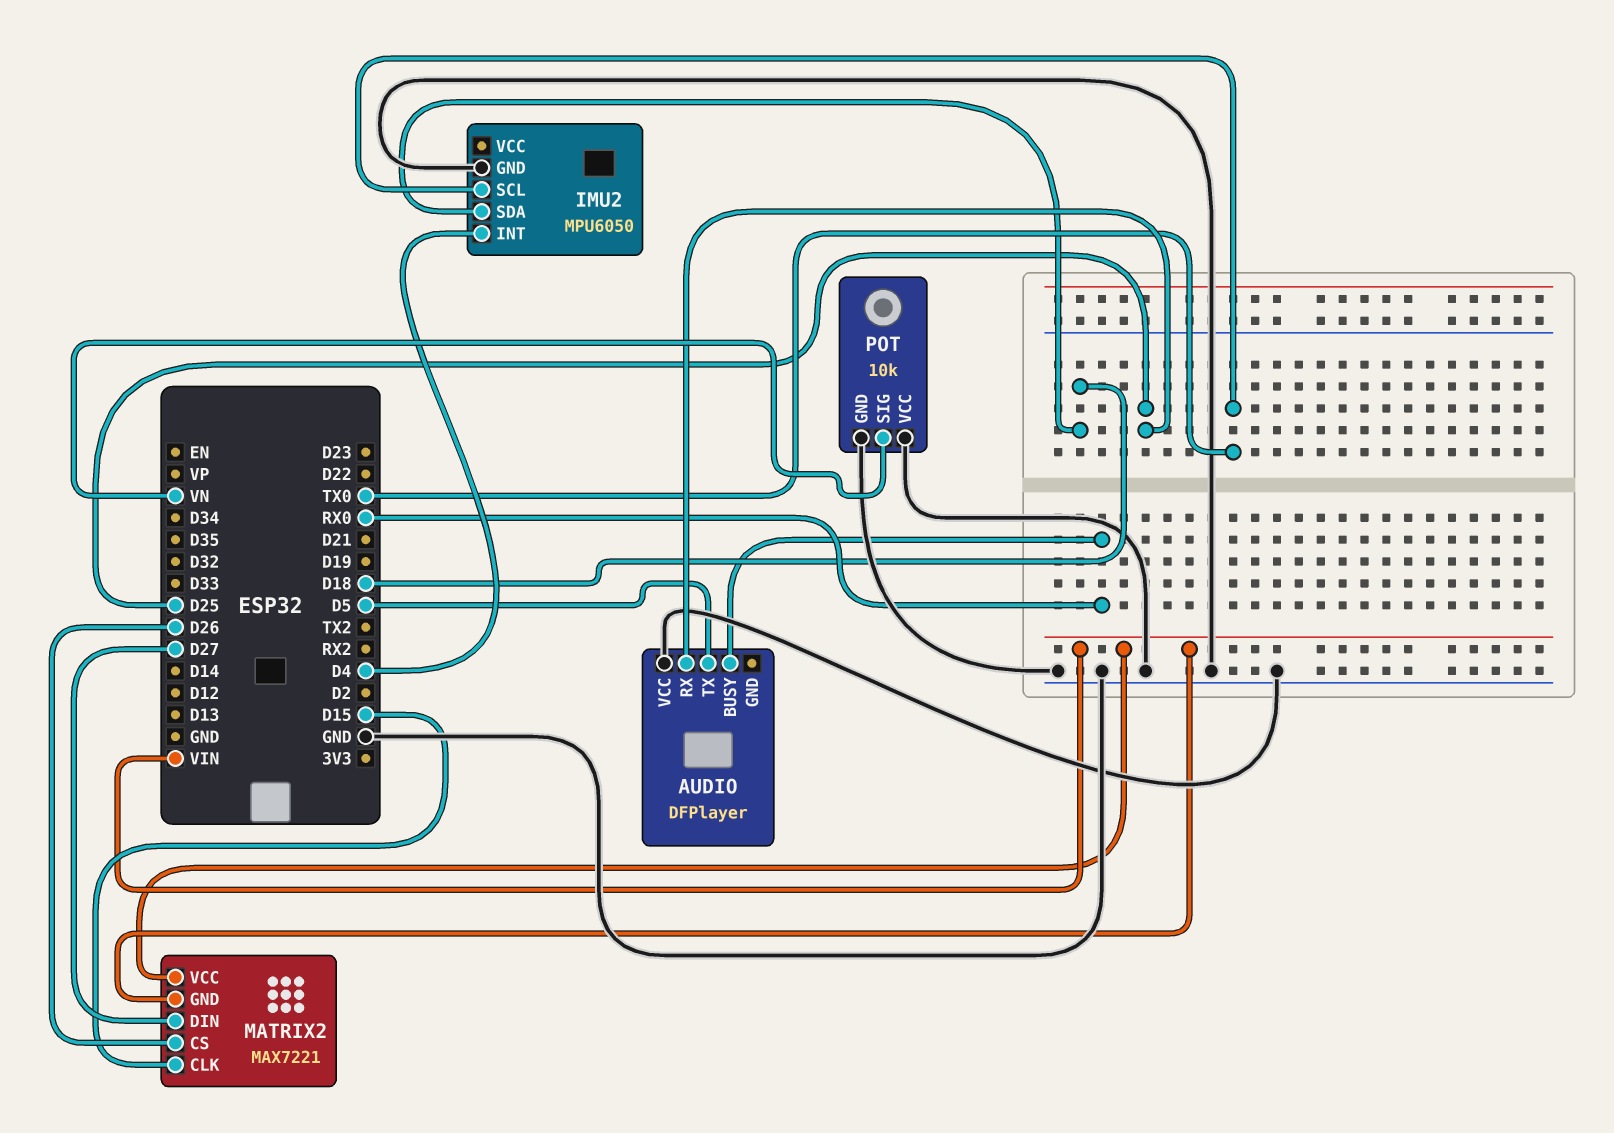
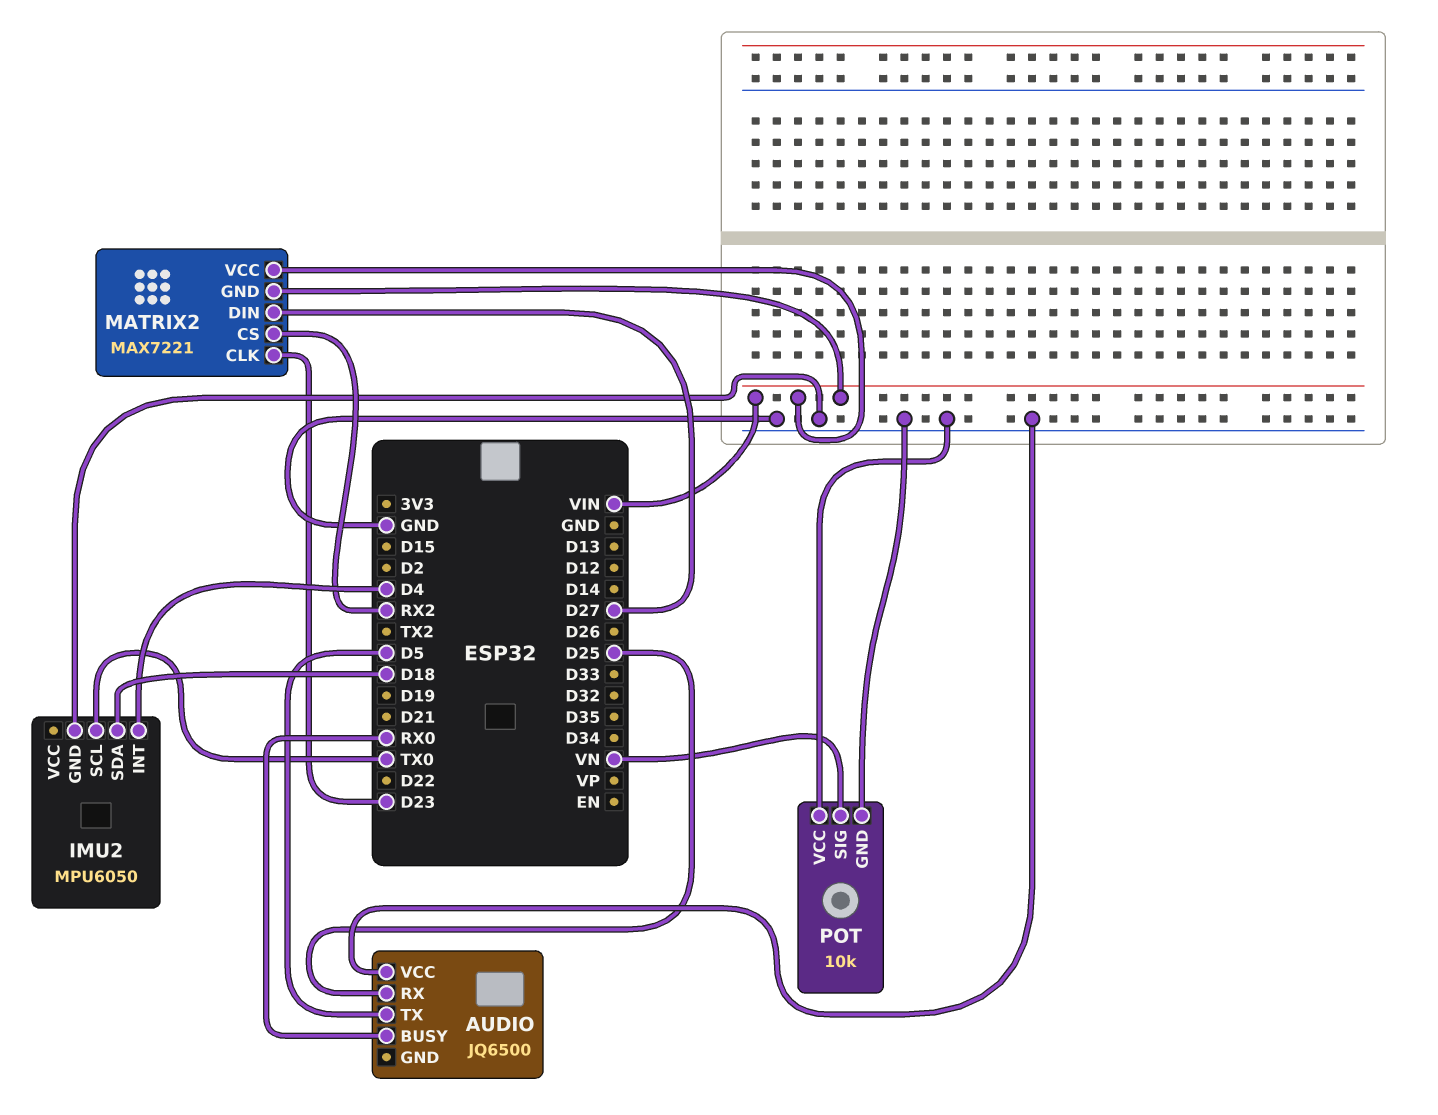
AUDIO: DFPlayer -> JQ6500
MATRIX2 pin CLK: D15 -> D23
MATRIX2 pin CS: D26 -> RX2

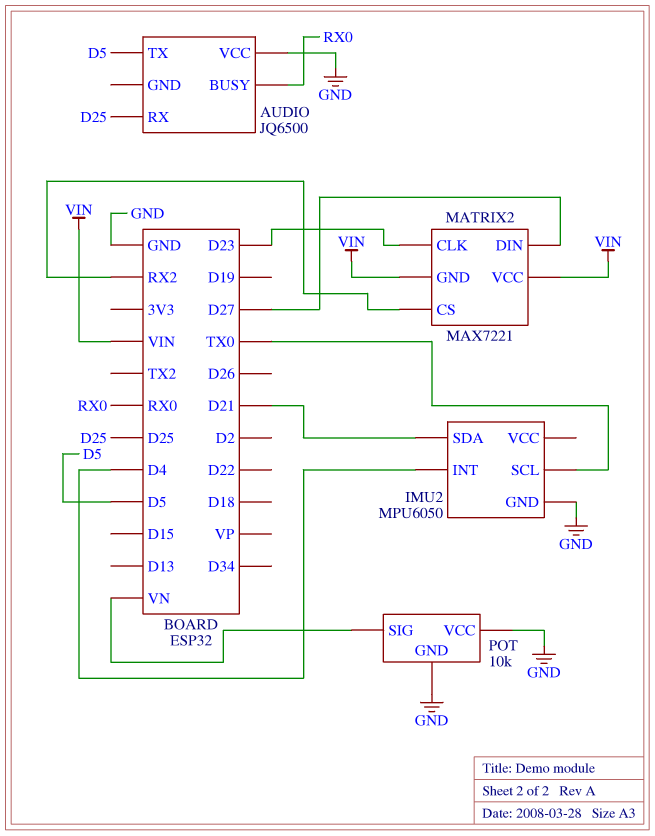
IMU2 pin SDA: D18 -> D21

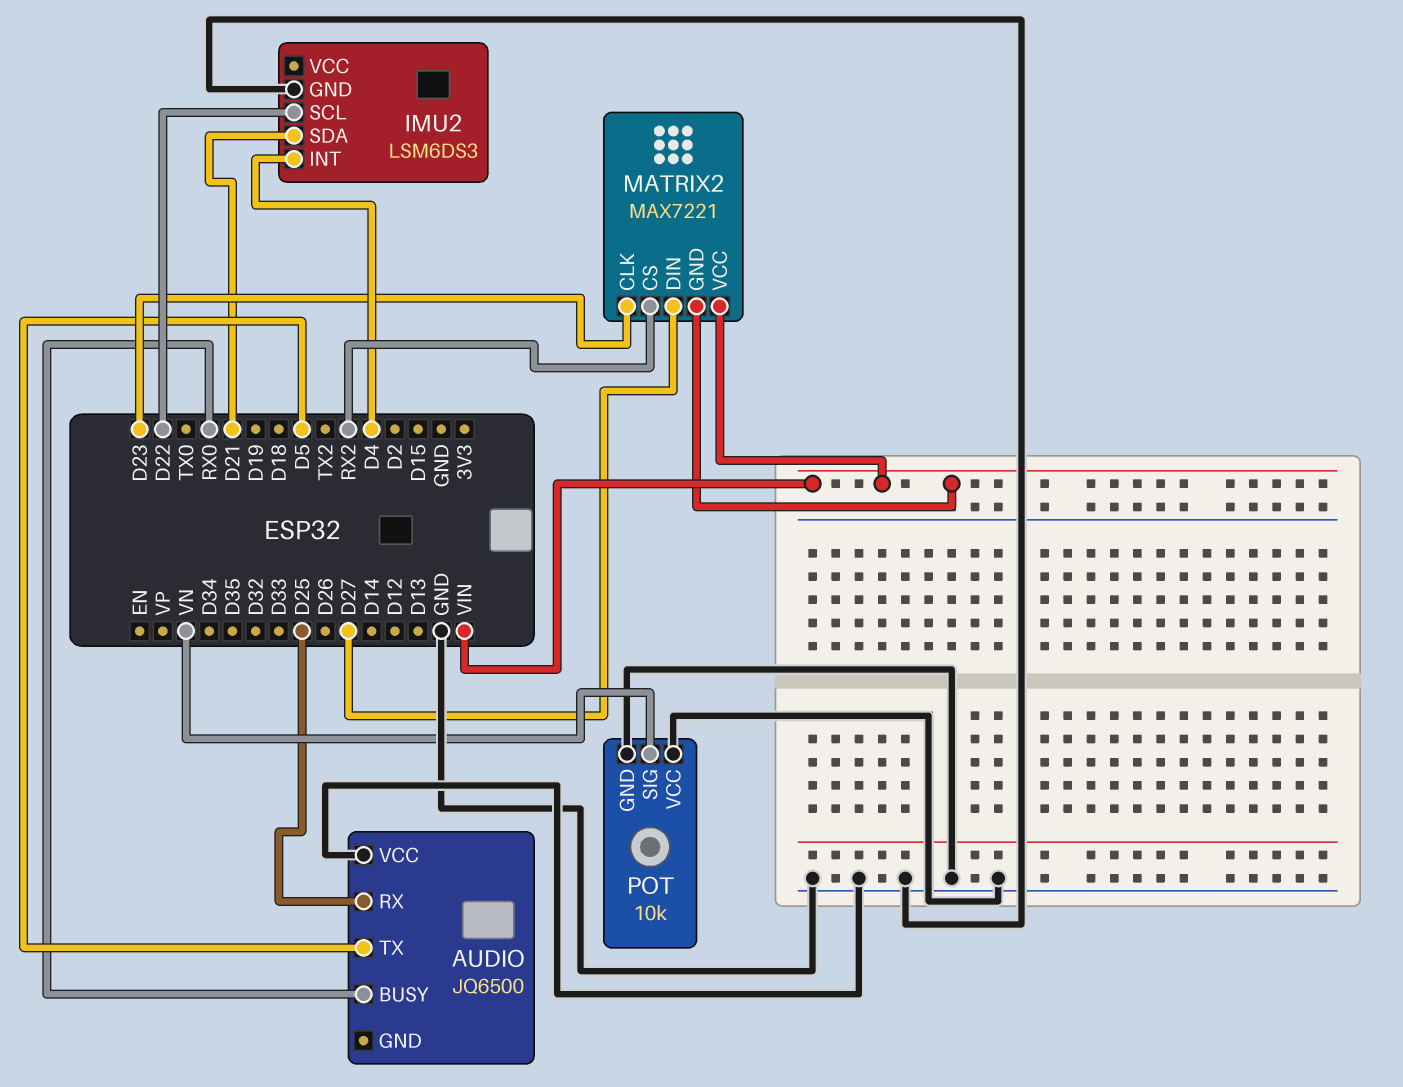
IMU2: MPU6050 -> LSM6DS3
IMU2 pin SCL: TX0 -> D22

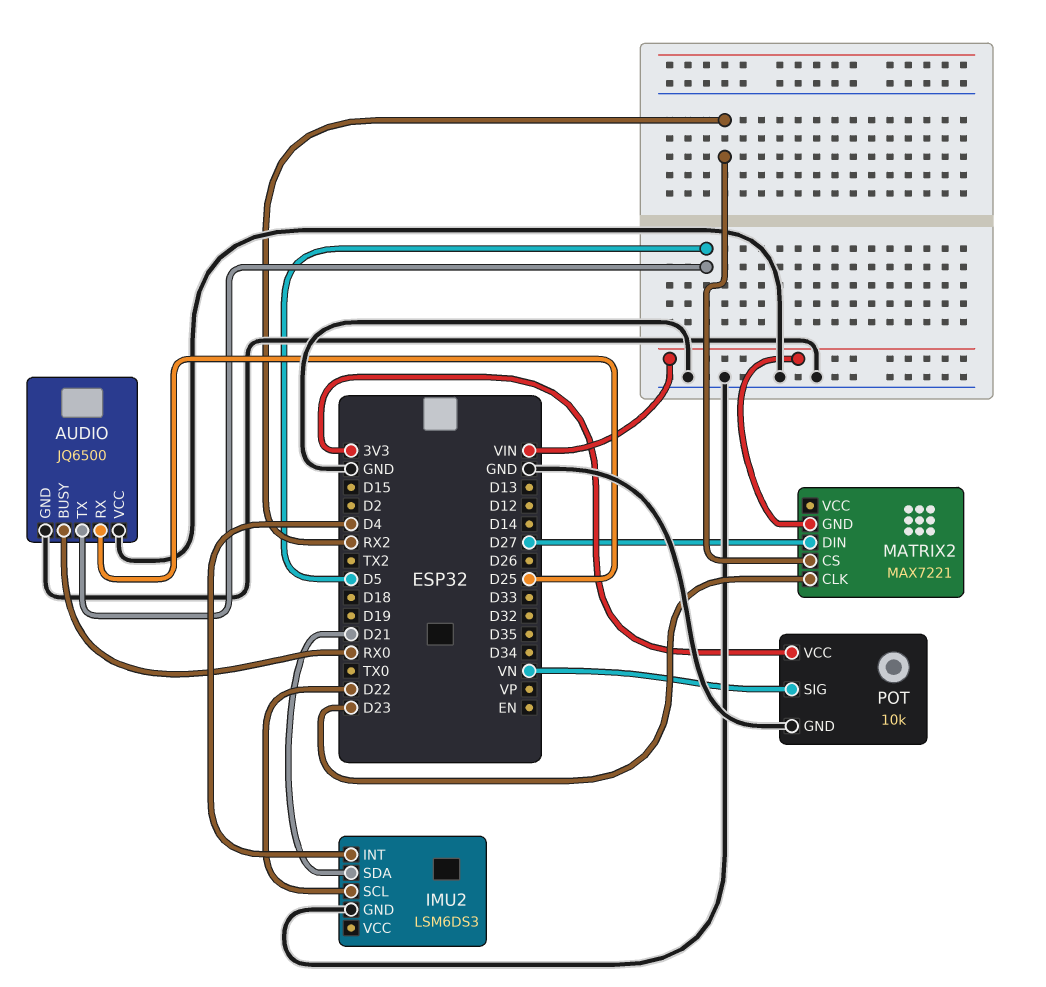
AUDIO pin GND: none -> GND
MATRIX2 pin VCC: VIN -> none
POT pin VCC: GND -> 3V3

